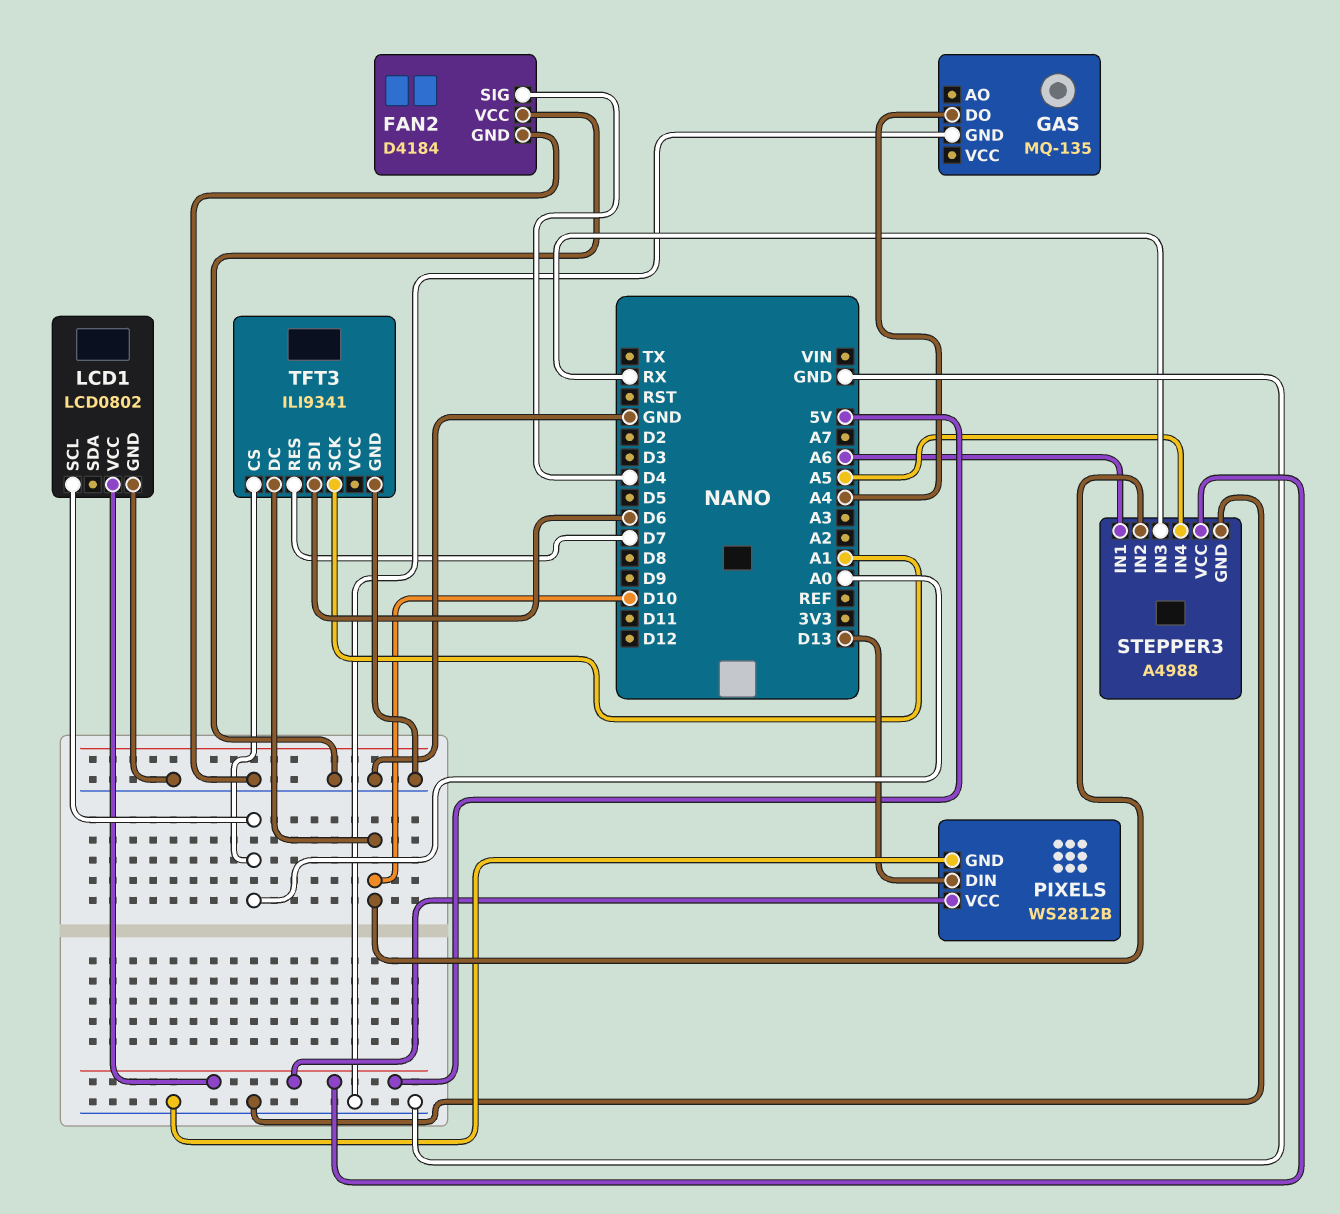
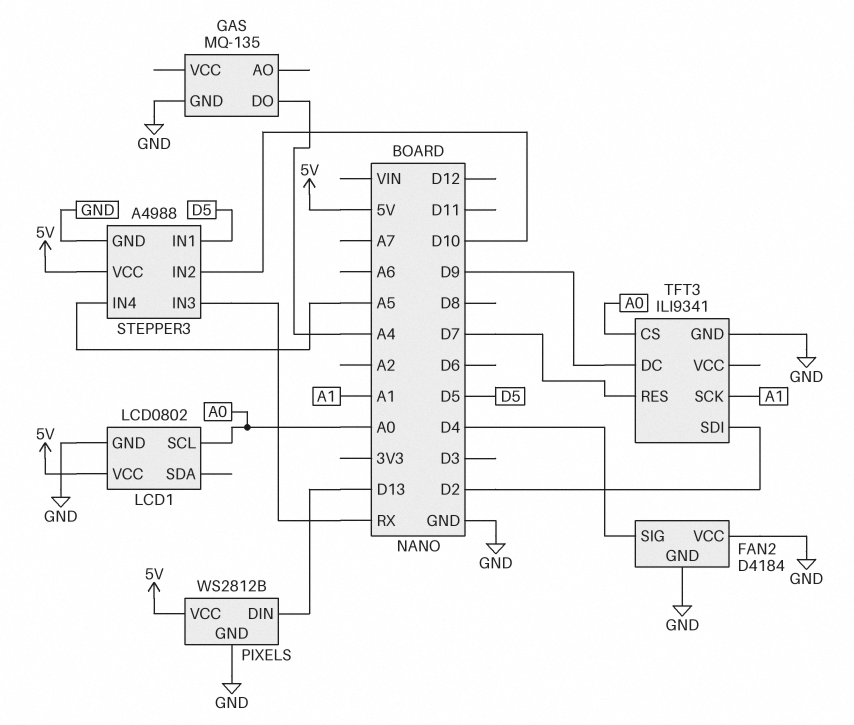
STEPPER3 pin IN1: A6 -> D5
TFT3 pin DC: D10 -> D9
TFT3 pin SDI: D6 -> D2

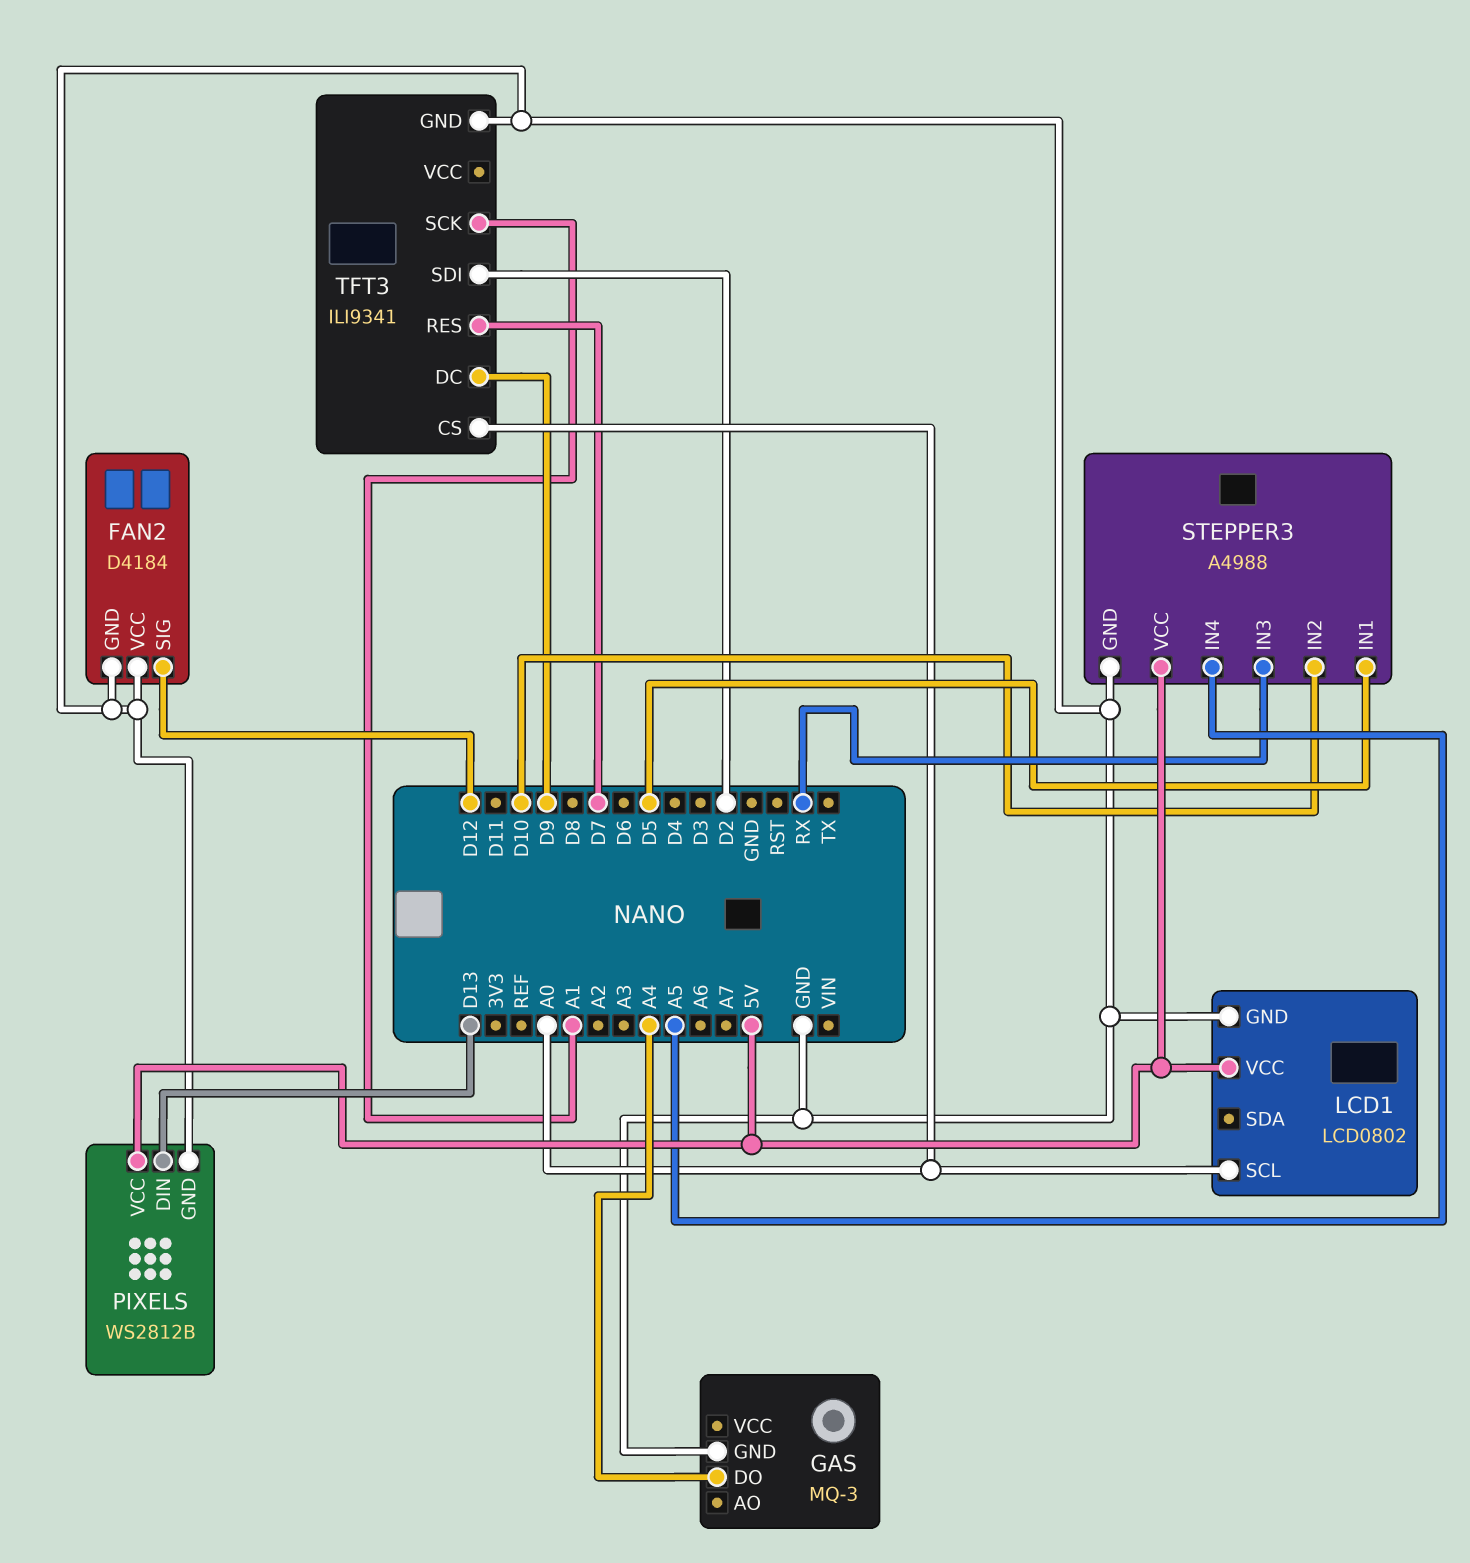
FAN2 pin SIG: D4 -> D12
GAS: MQ-135 -> MQ-3

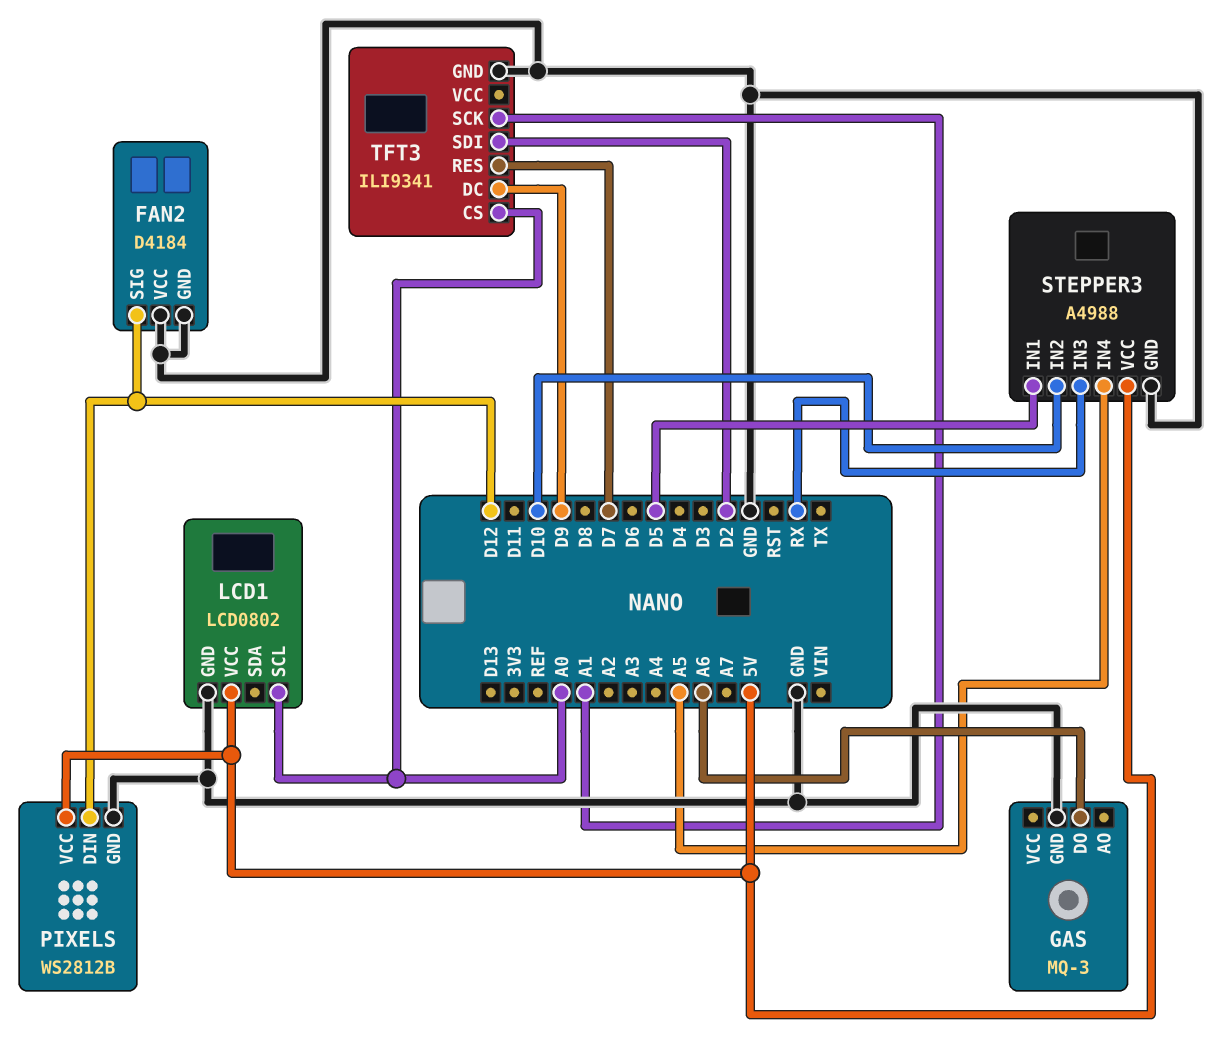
GAS pin DO: A4 -> A6
PIXELS pin DIN: D13 -> D12

